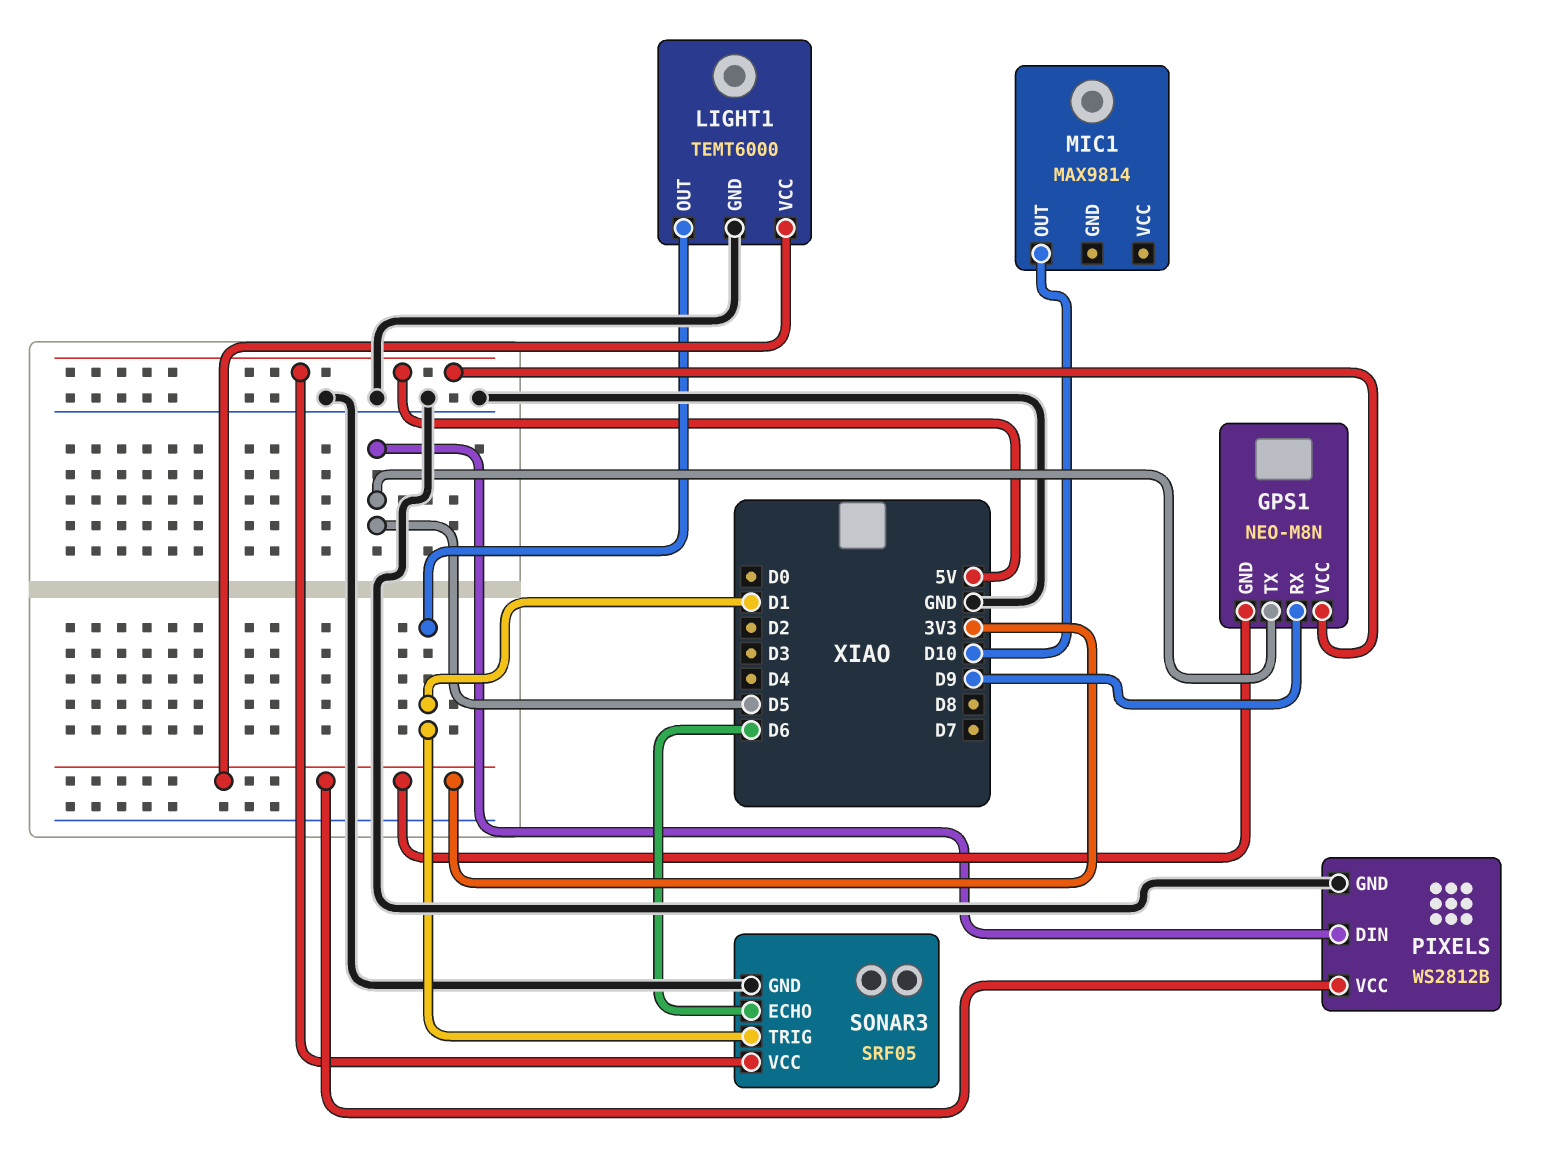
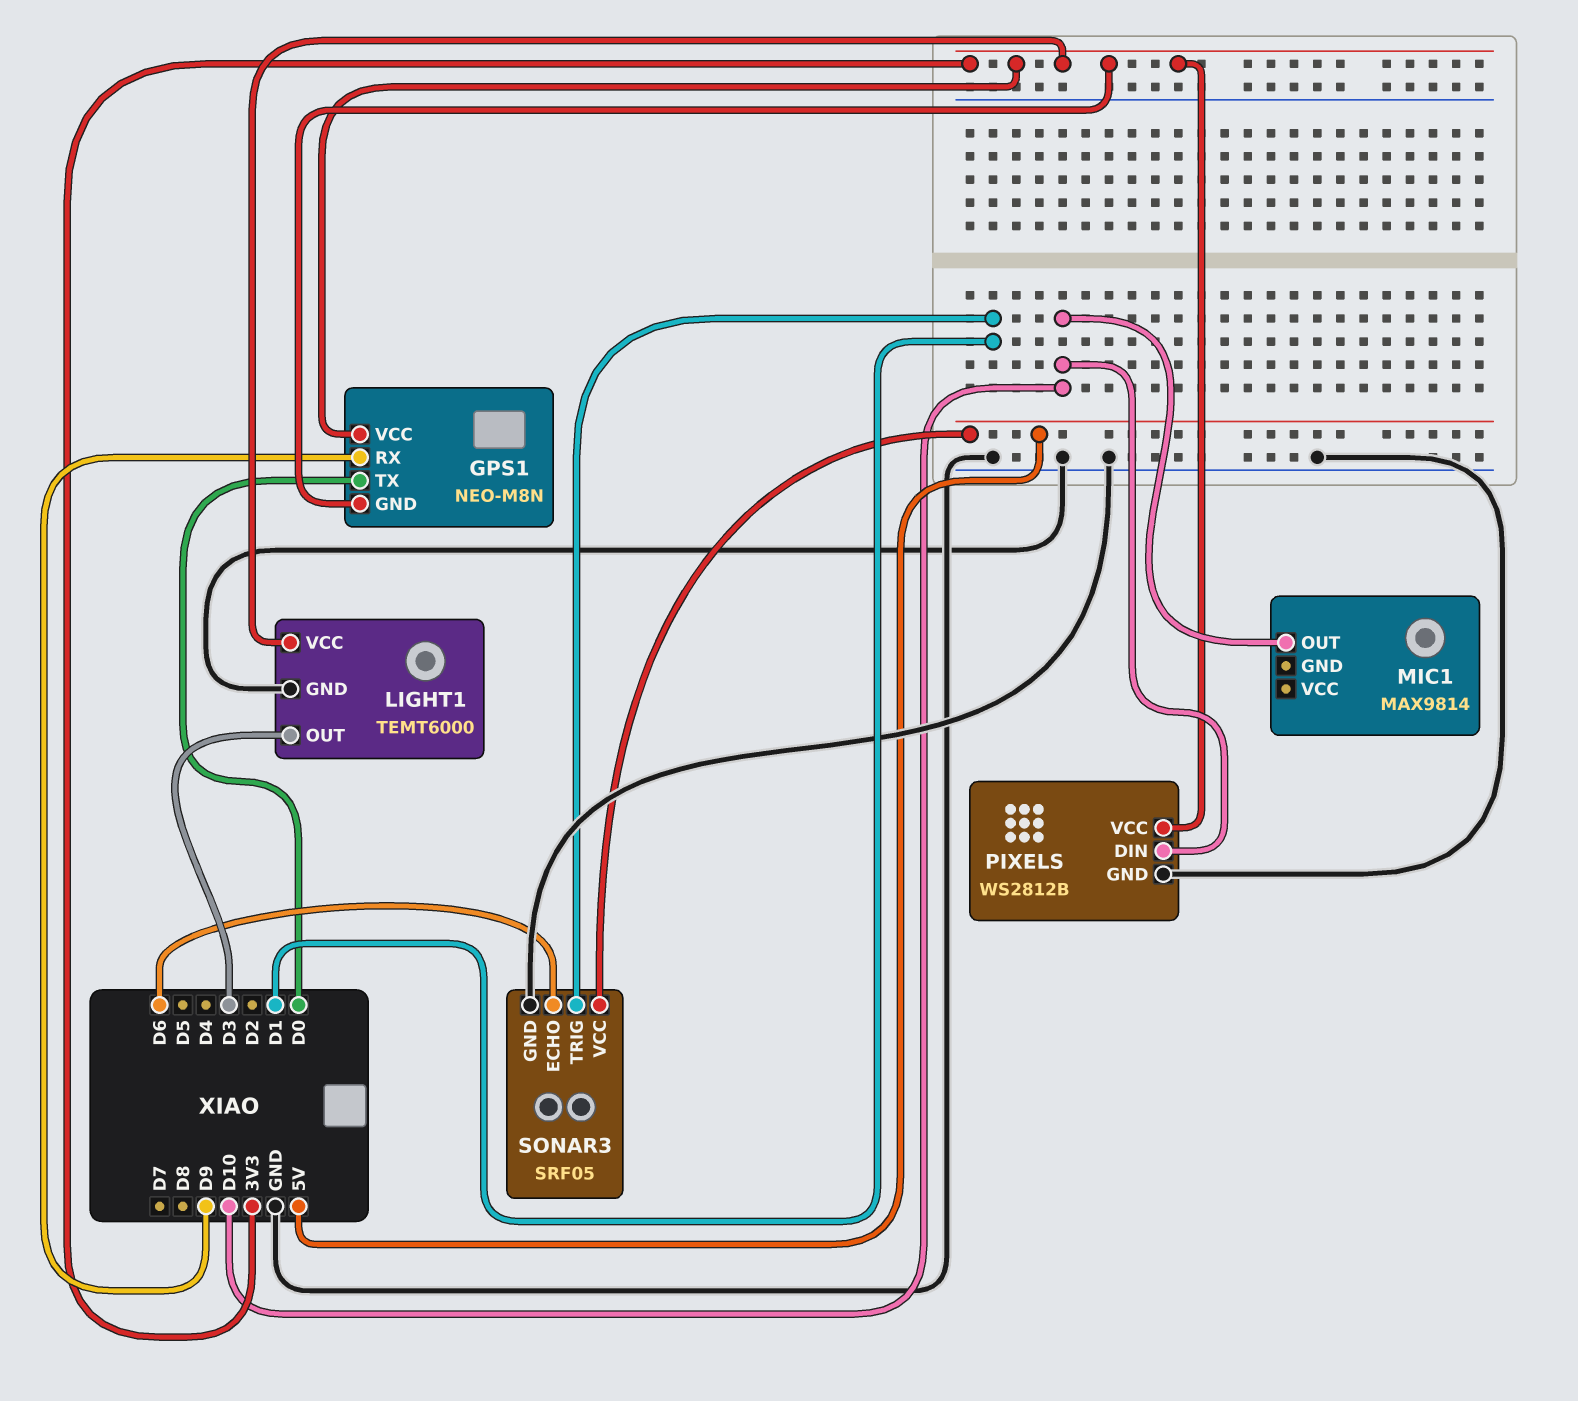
GPS1 pin TX: D5 -> D0
GPS1 pin VCC: 5V -> 3V3
LIGHT1 pin OUT: D1 -> D3
PIXELS pin DIN: D5 -> D10

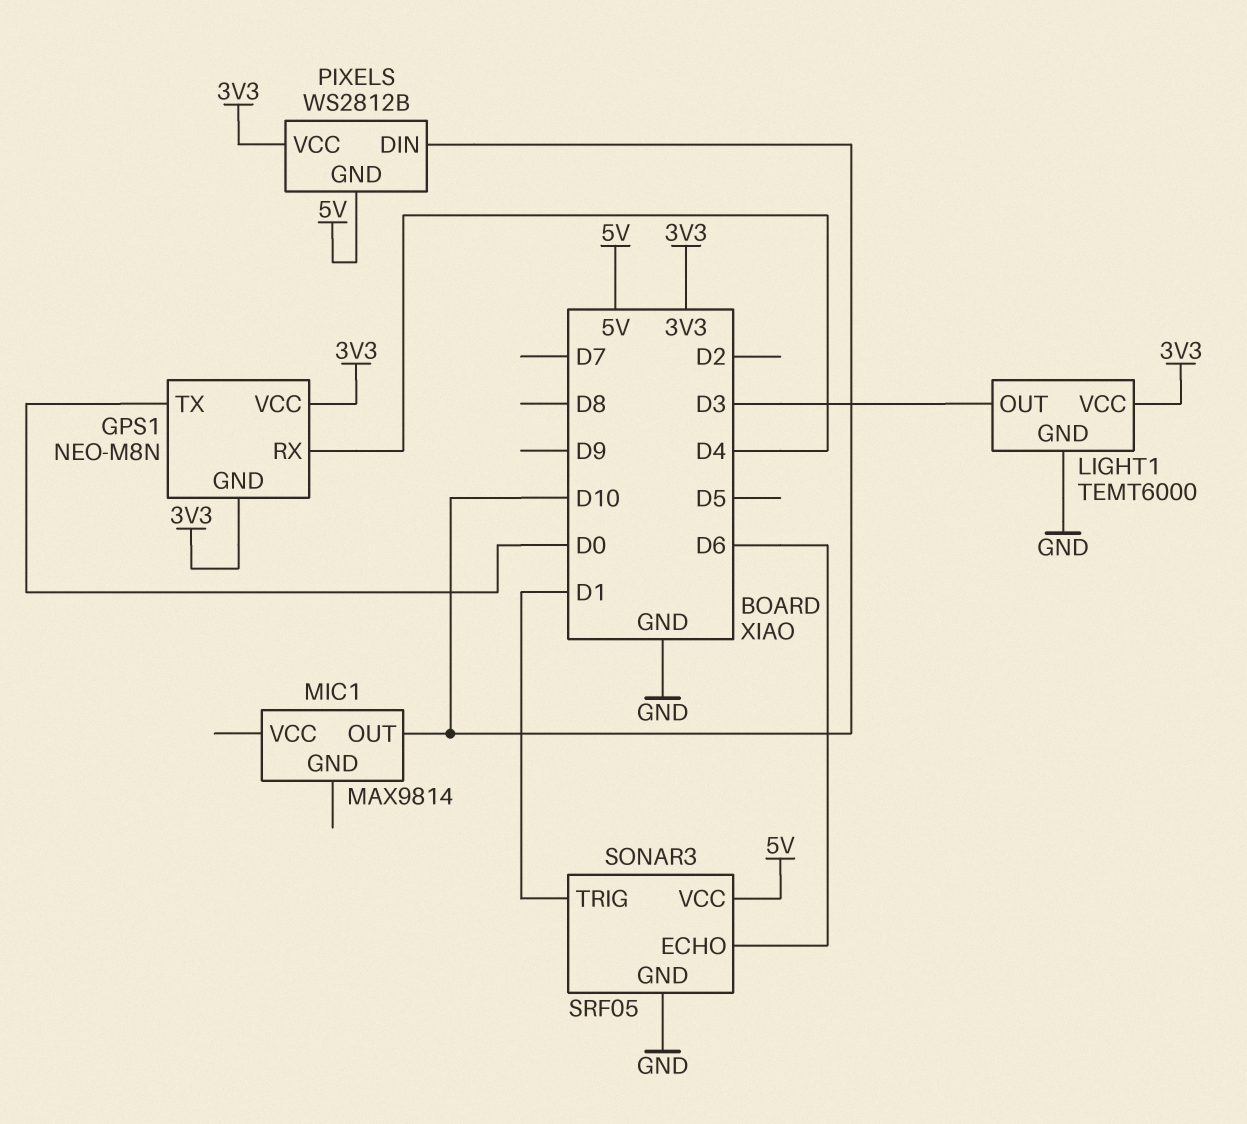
GPS1 pin RX: D9 -> D4
PIXELS pin GND: GND -> 5V

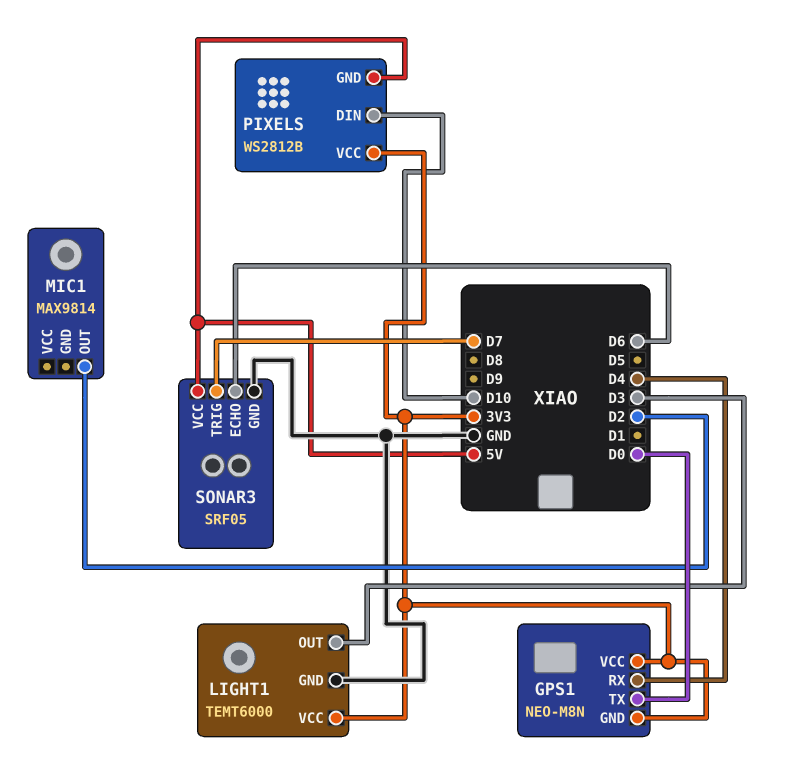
MIC1 pin OUT: D10 -> D2
SONAR3 pin TRIG: D1 -> D7

